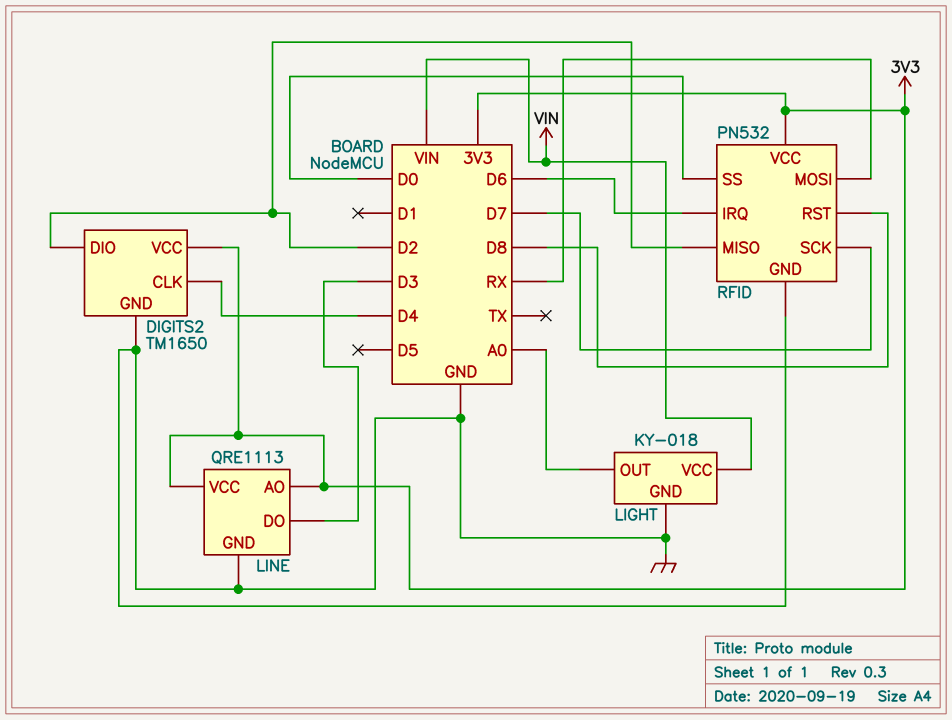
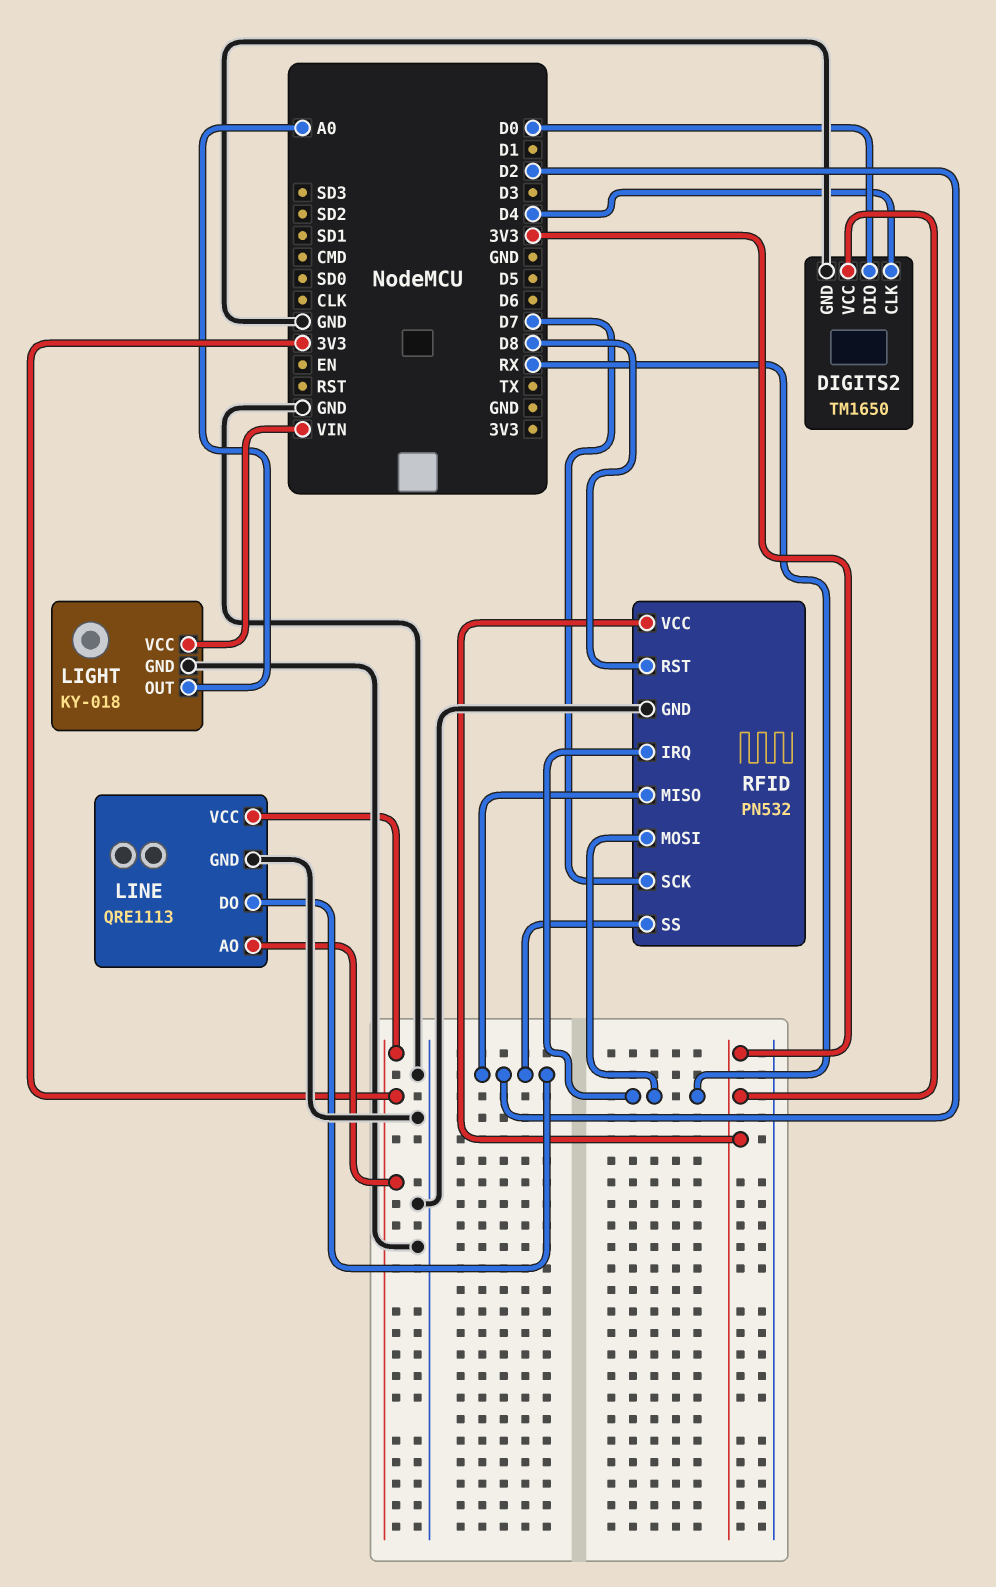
DIGITS2 pin DIO: D2 -> D0
LINE pin DO: D3 -> D2
RFID pin IRQ: D6 -> RX
RFID pin SS: D0 -> D2

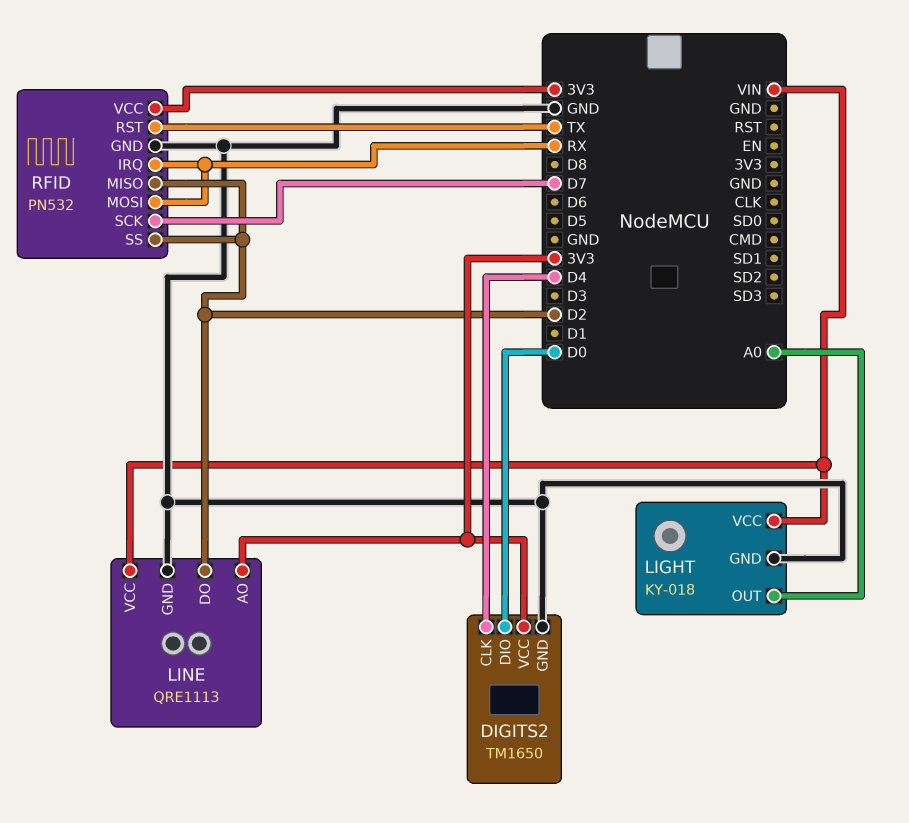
LINE pin VCC: 3V3 -> VIN
RFID pin RST: D8 -> TX

